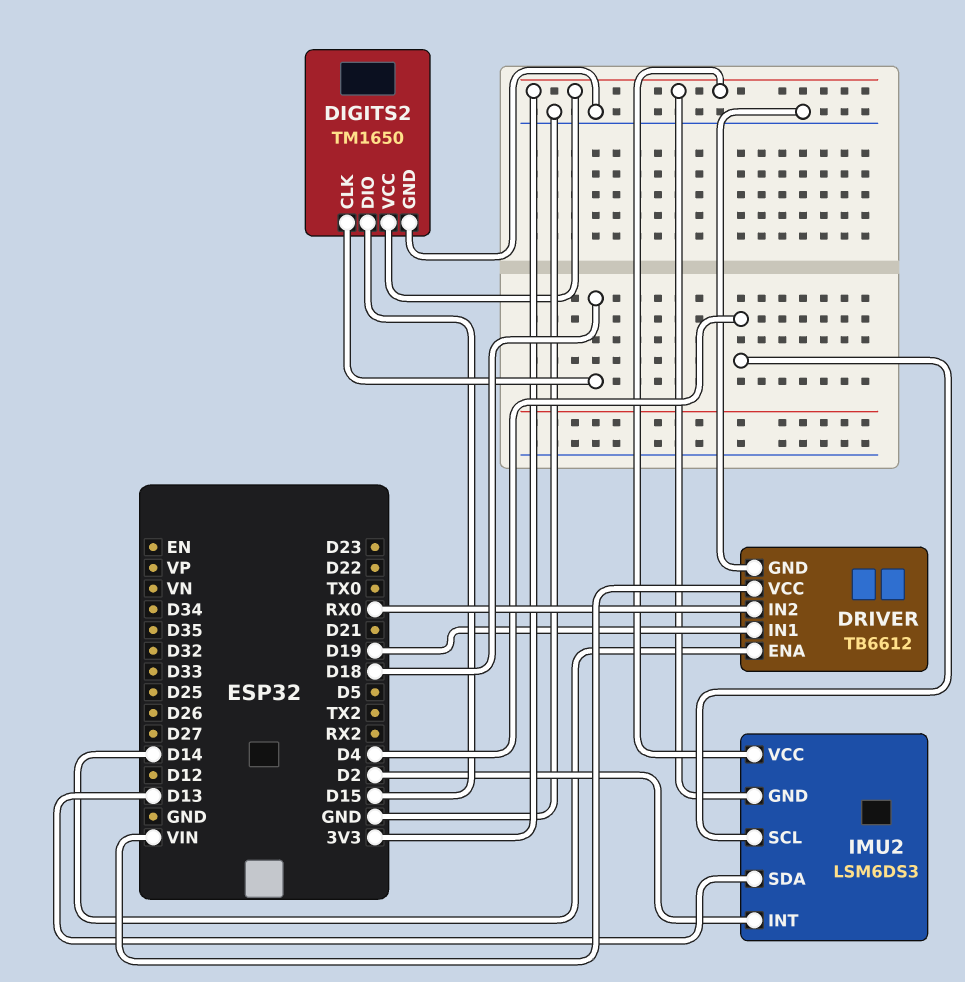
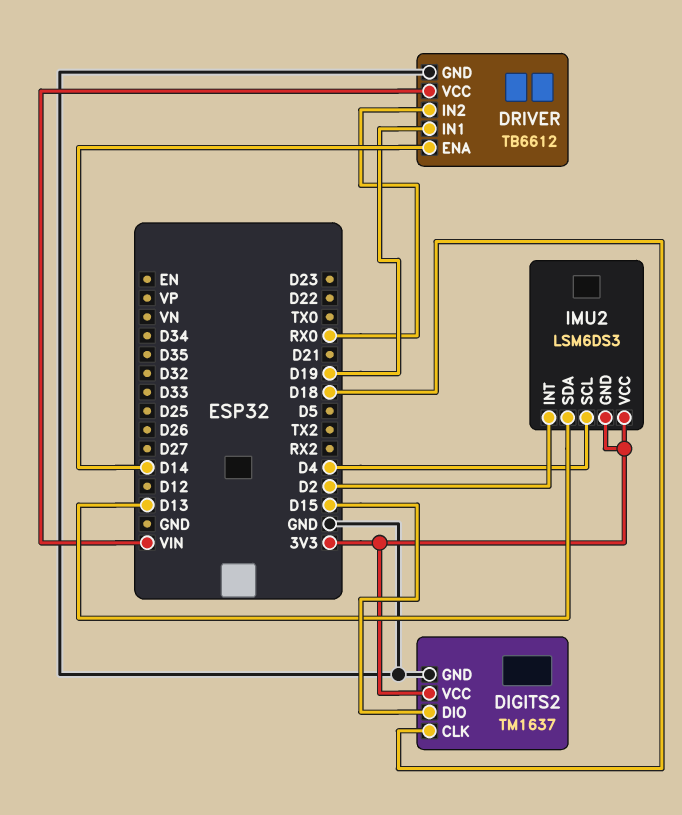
DIGITS2: TM1650 -> TM1637

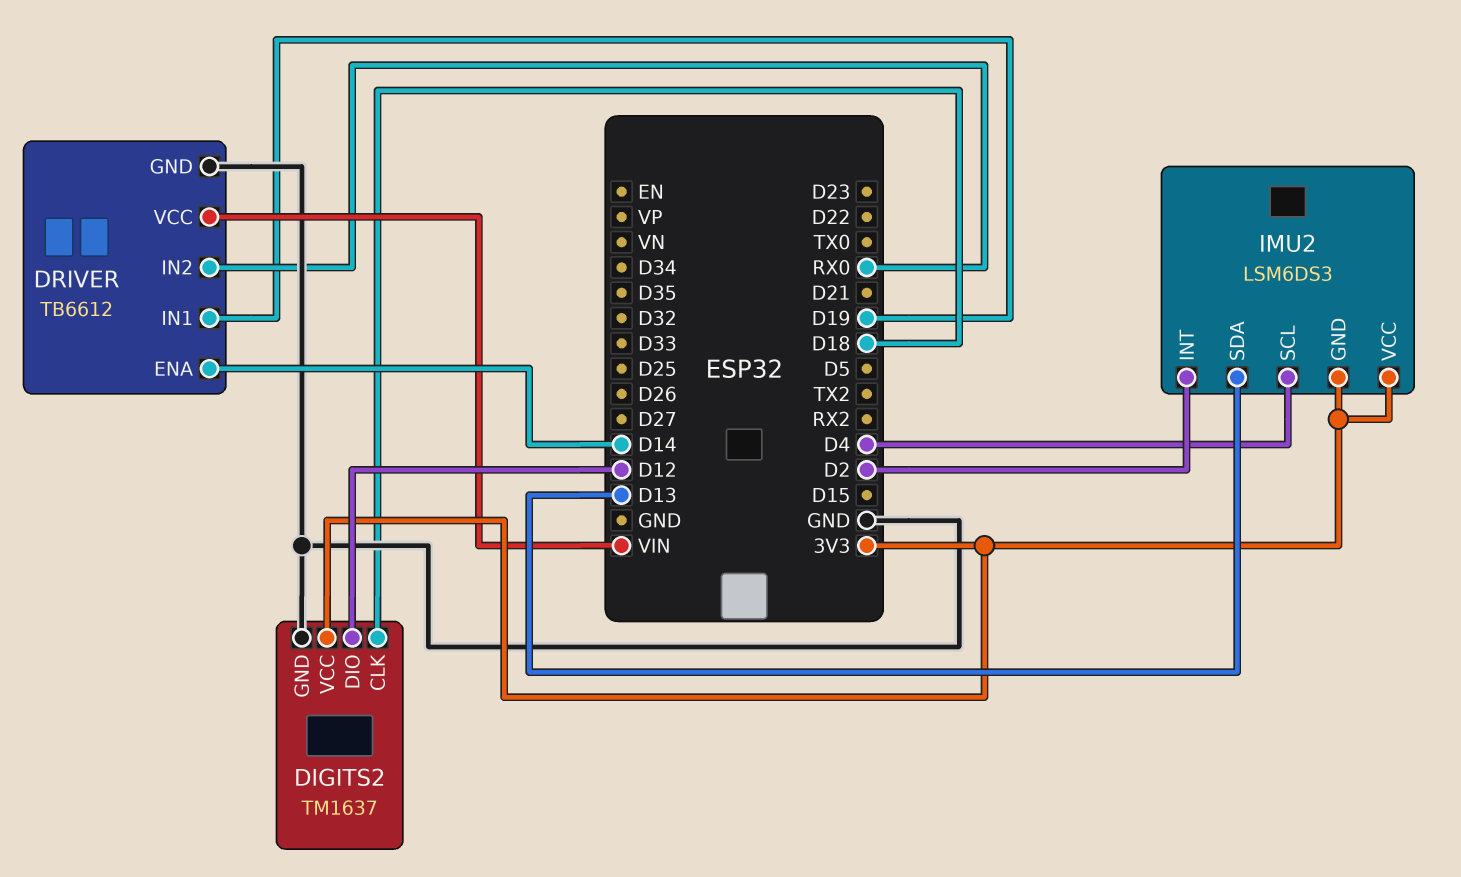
DIGITS2 pin DIO: D15 -> D12

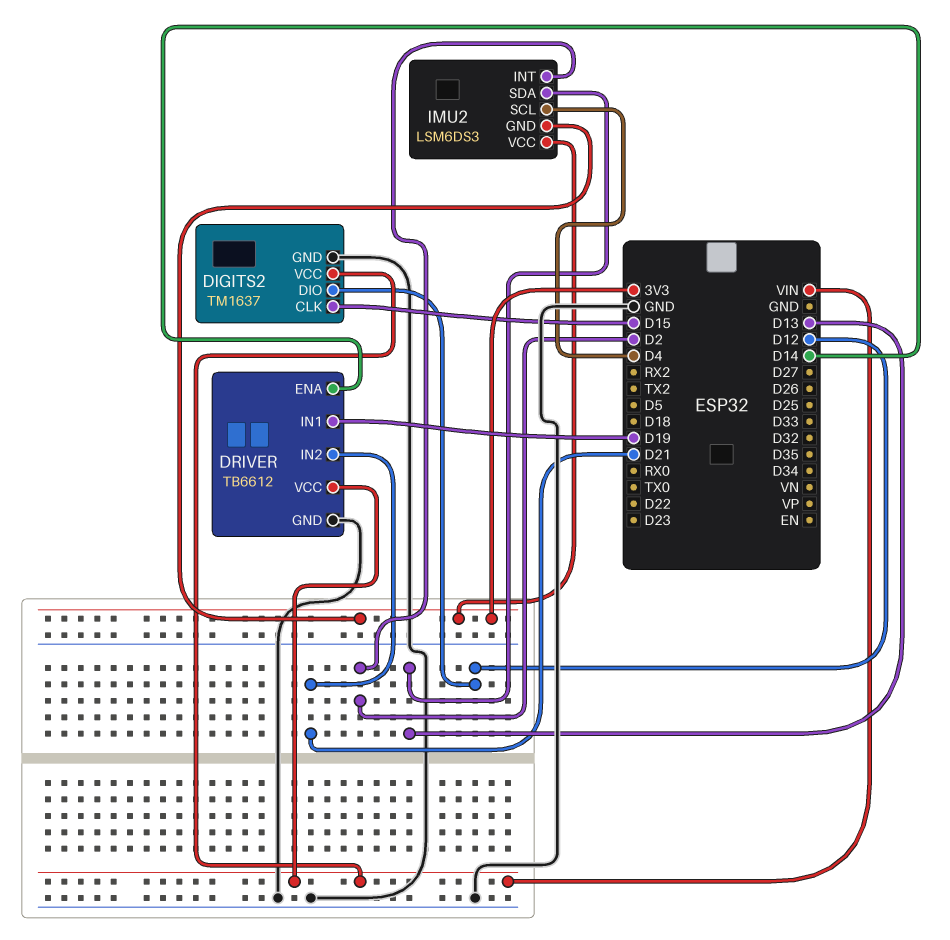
DIGITS2 pin CLK: D18 -> D15
DIGITS2 pin VCC: 3V3 -> VIN
DRIVER pin IN2: RX0 -> D21

